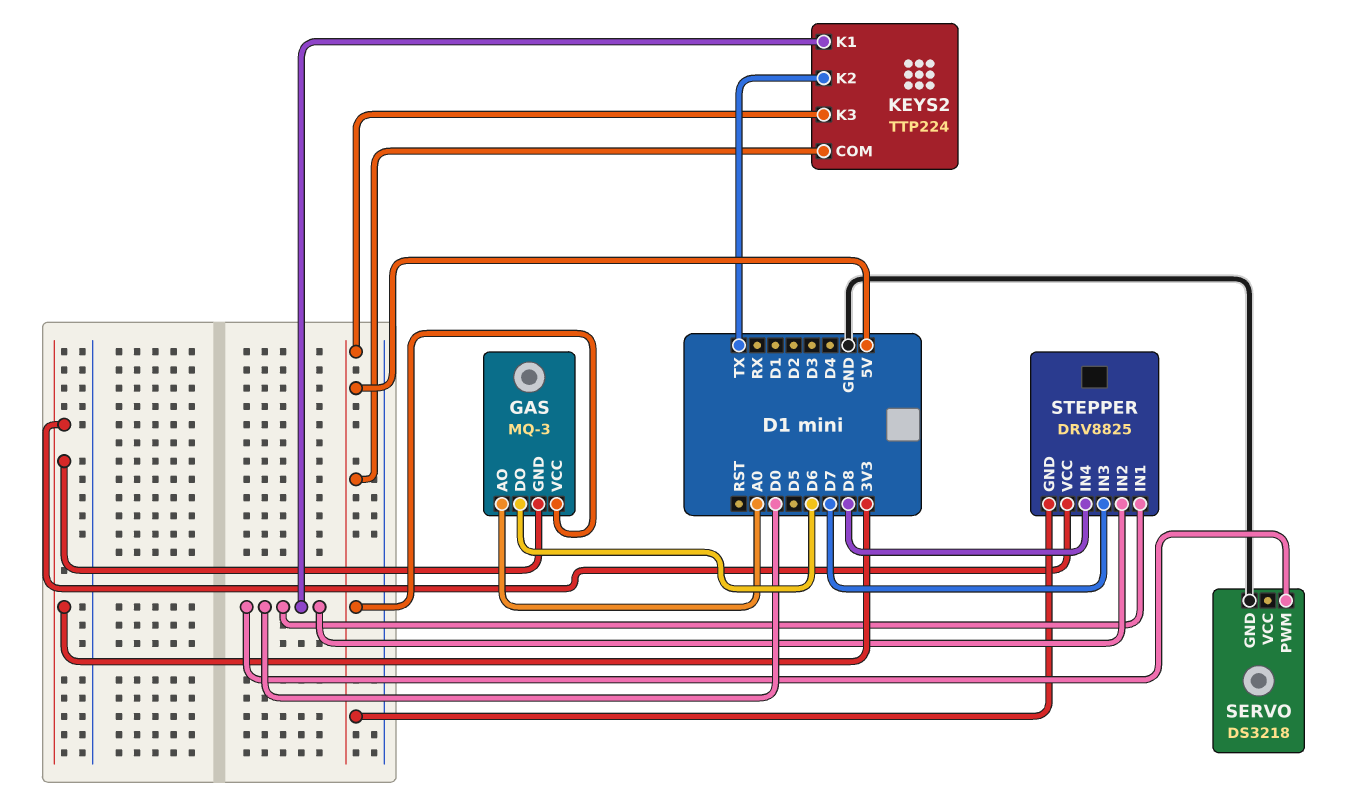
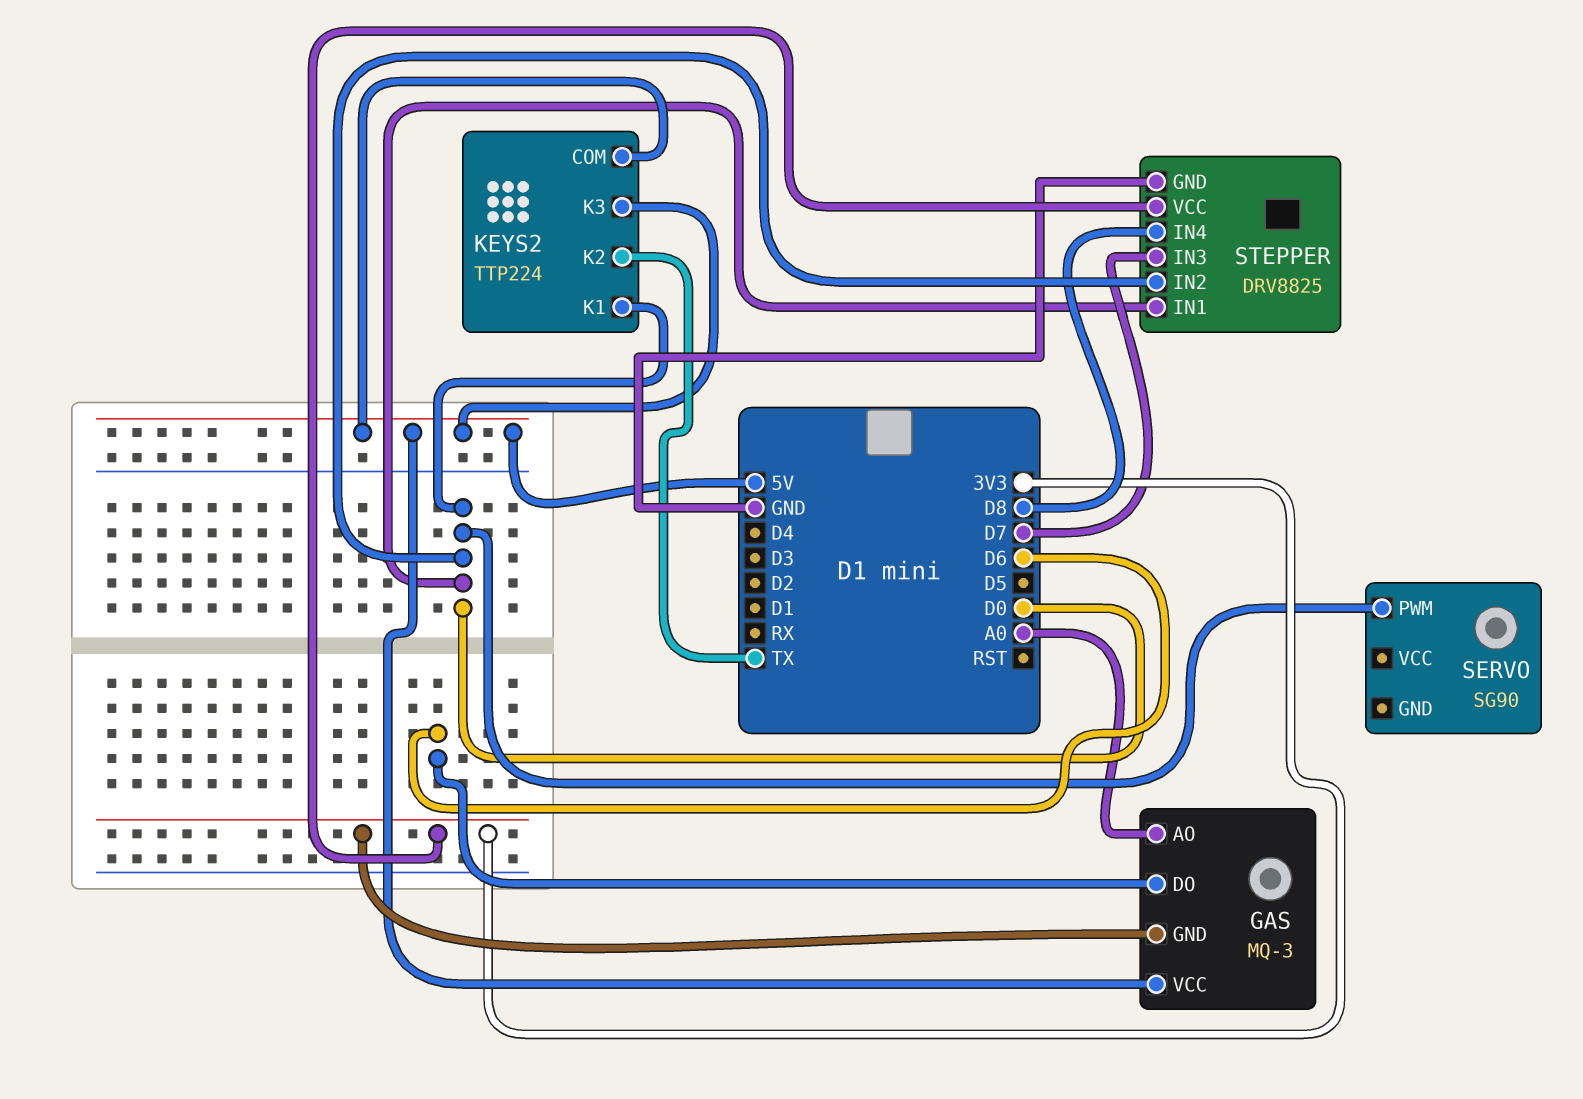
SERVO: DS3218 -> SG90
SERVO pin GND: GND -> none
STEPPER pin GND: 5V -> GND

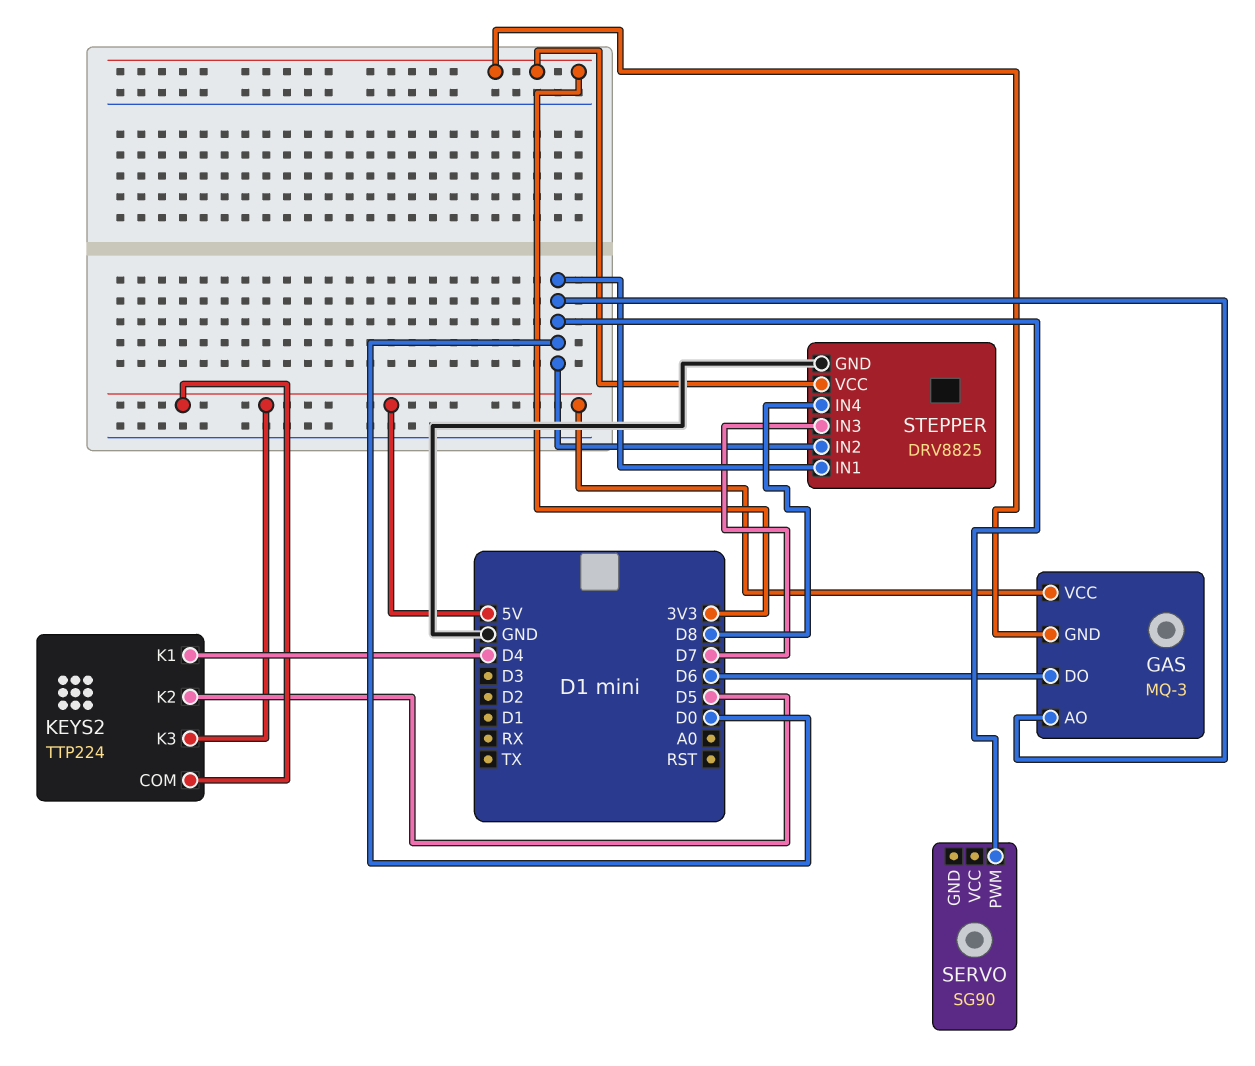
GAS pin AO: A0 -> D0
KEYS2 pin K1: D0 -> D4
KEYS2 pin K2: TX -> D5

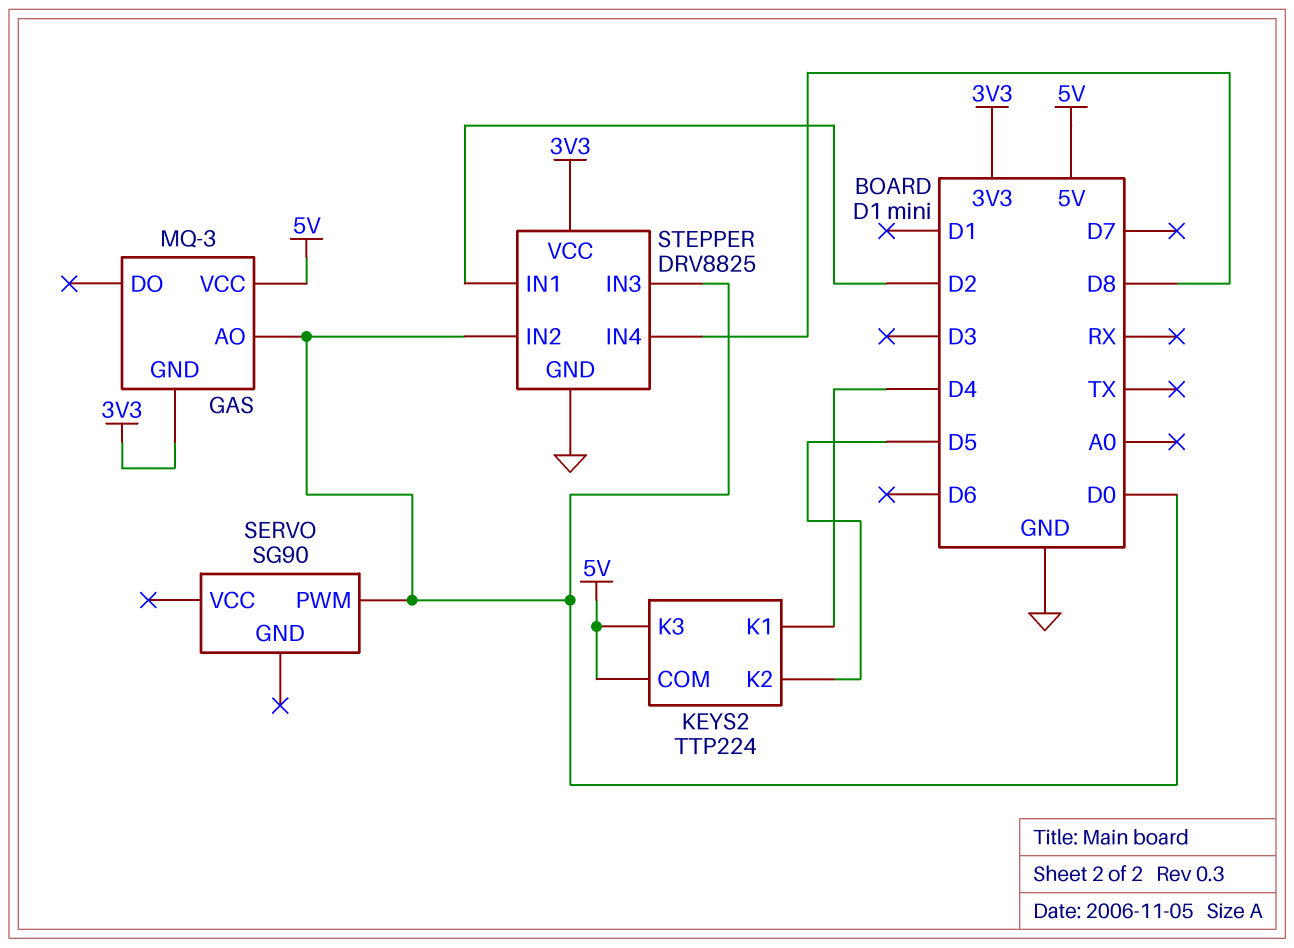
GAS pin DO: D6 -> none
STEPPER pin IN1: D0 -> D2
STEPPER pin IN3: D7 -> D0

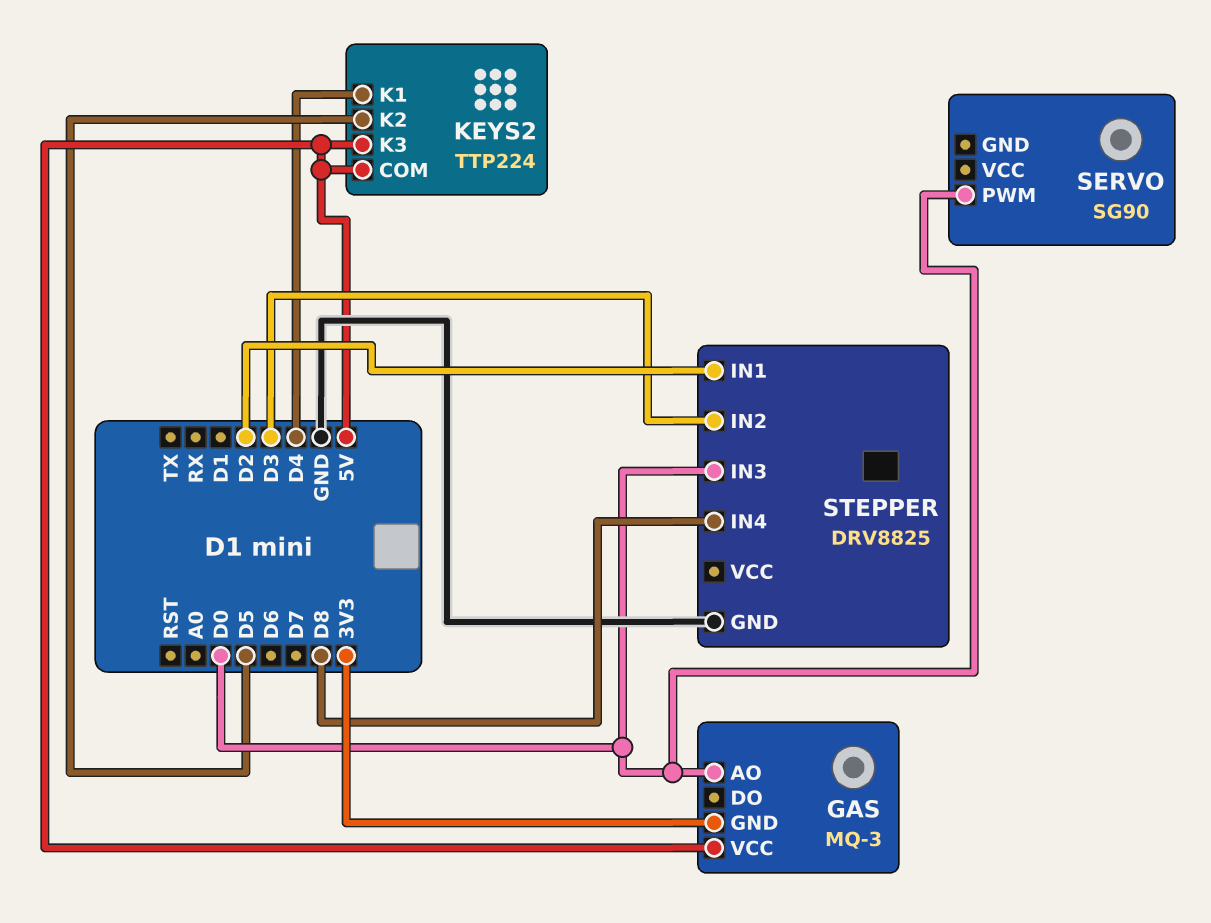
STEPPER pin IN2: D0 -> D3
STEPPER pin VCC: 3V3 -> none

